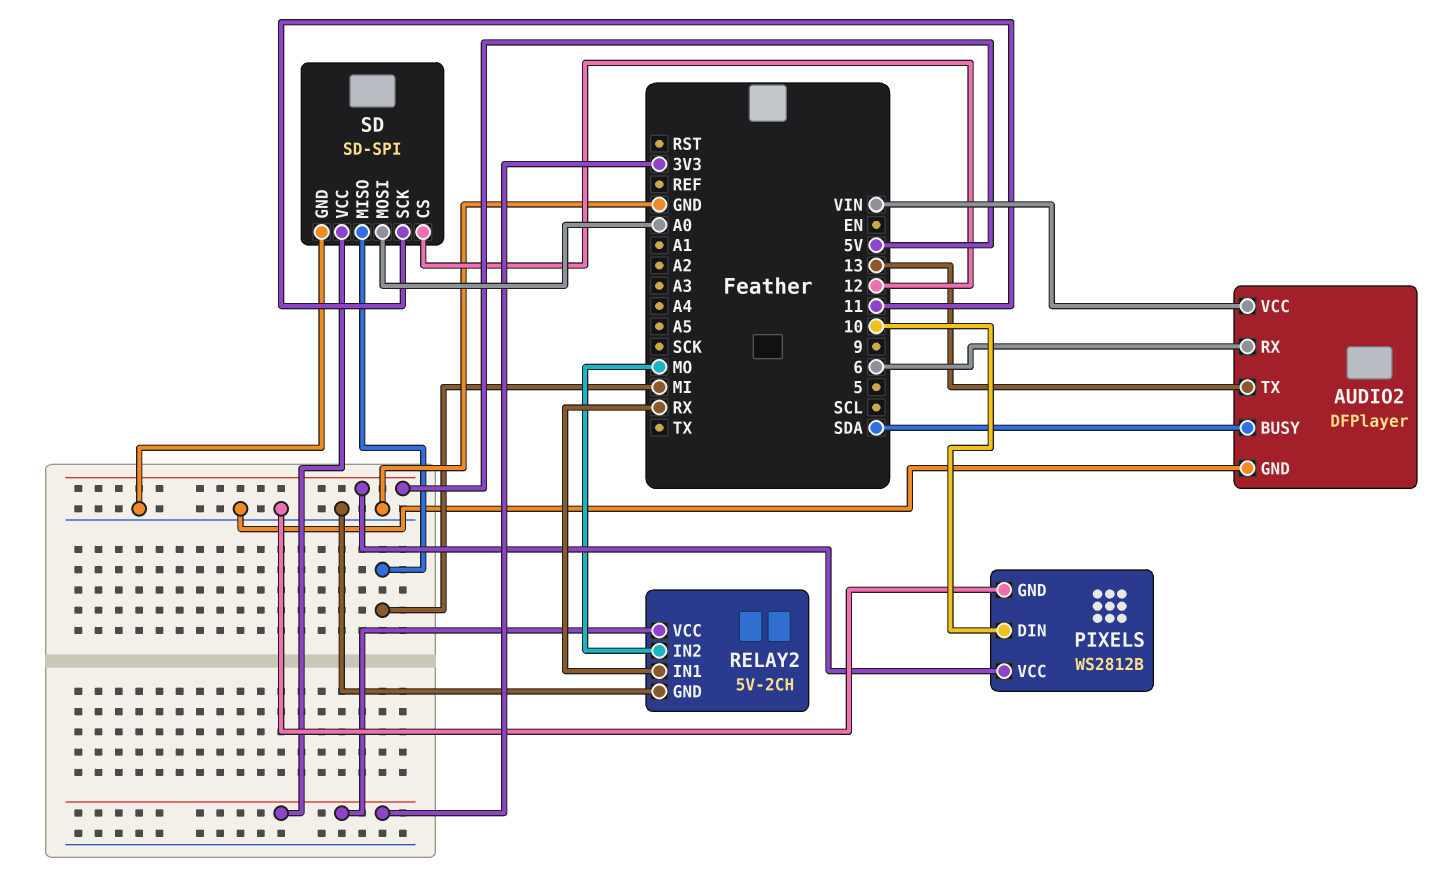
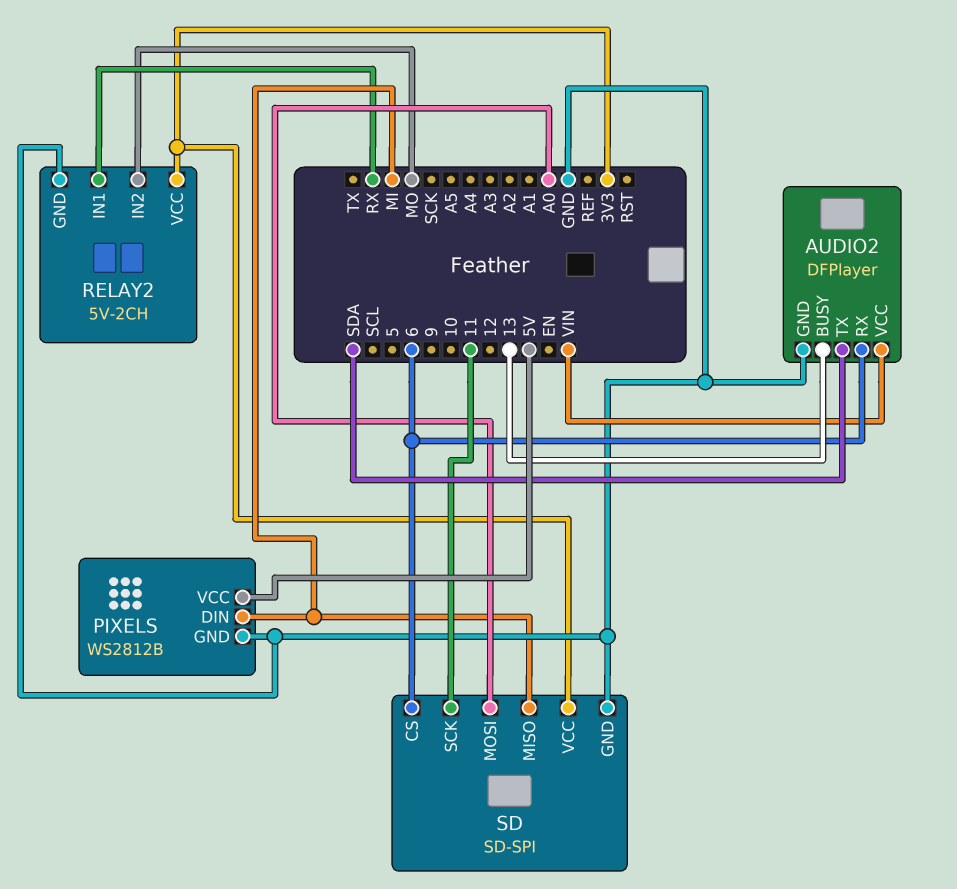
AUDIO2 pin BUSY: SDA -> 13
AUDIO2 pin TX: 13 -> SDA
PIXELS pin DIN: 10 -> MI
SD pin CS: 12 -> 6

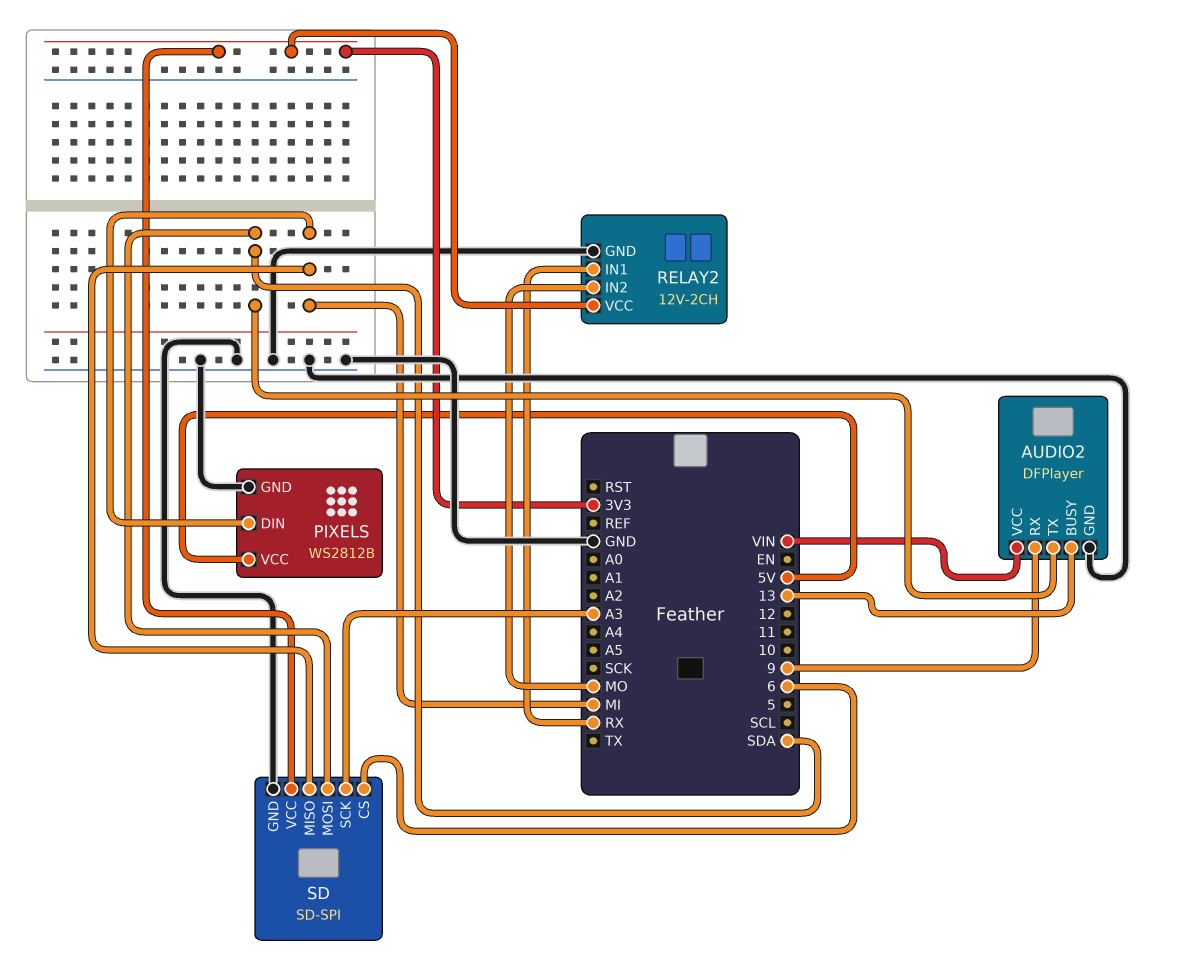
AUDIO2 pin RX: 6 -> 9
RELAY2: 5V-2CH -> 12V-2CH
SD pin MOSI: A0 -> SDA
SD pin SCK: 11 -> A3

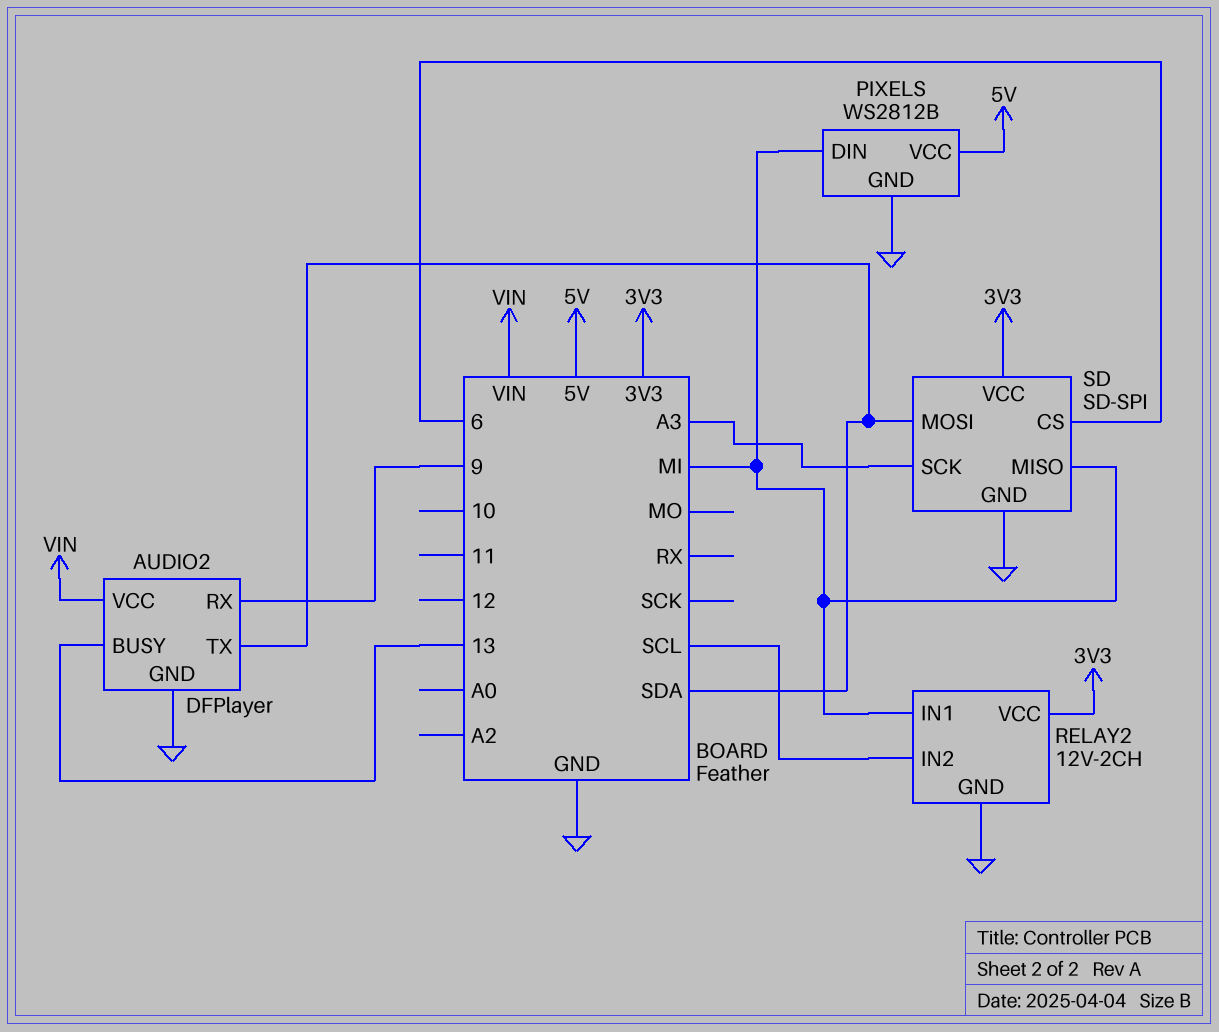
RELAY2 pin IN1: RX -> MI
RELAY2 pin IN2: MO -> SCL

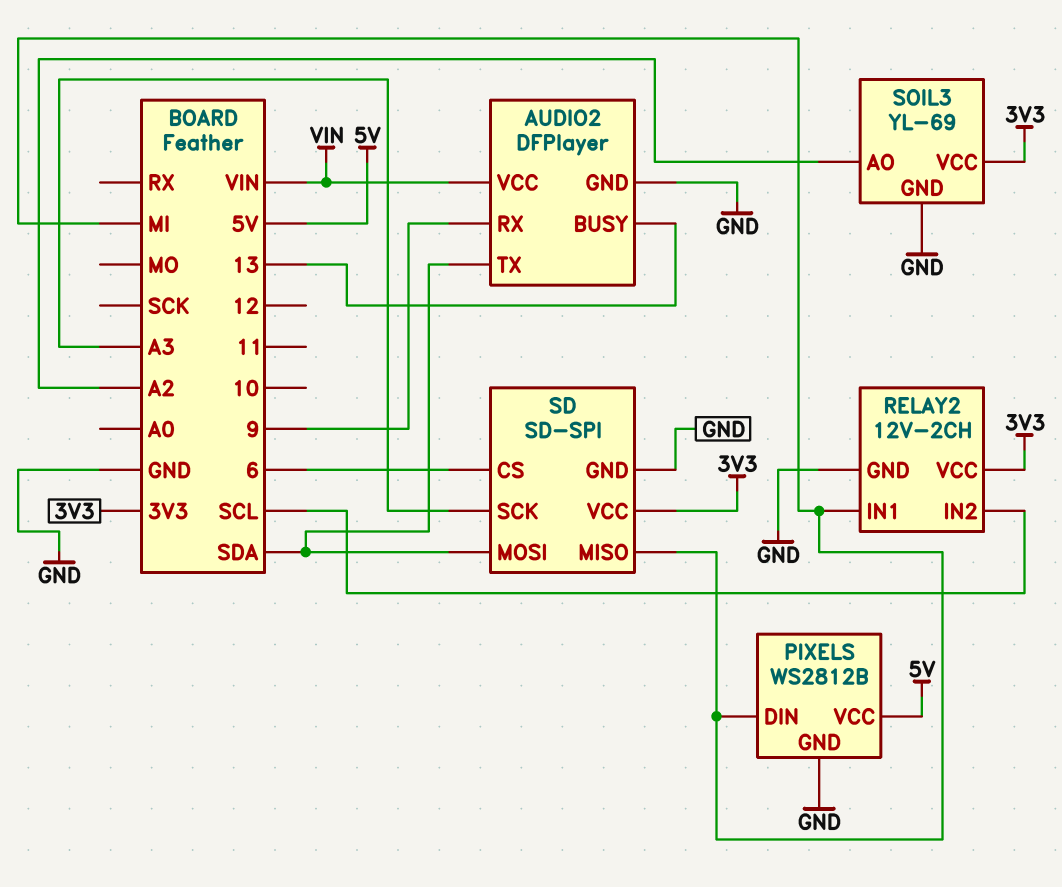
SOIL3: none -> YL-69
SOIL3 pin AO: none -> A2
SOIL3 pin GND: none -> GND
SOIL3 pin VCC: none -> 3V3

